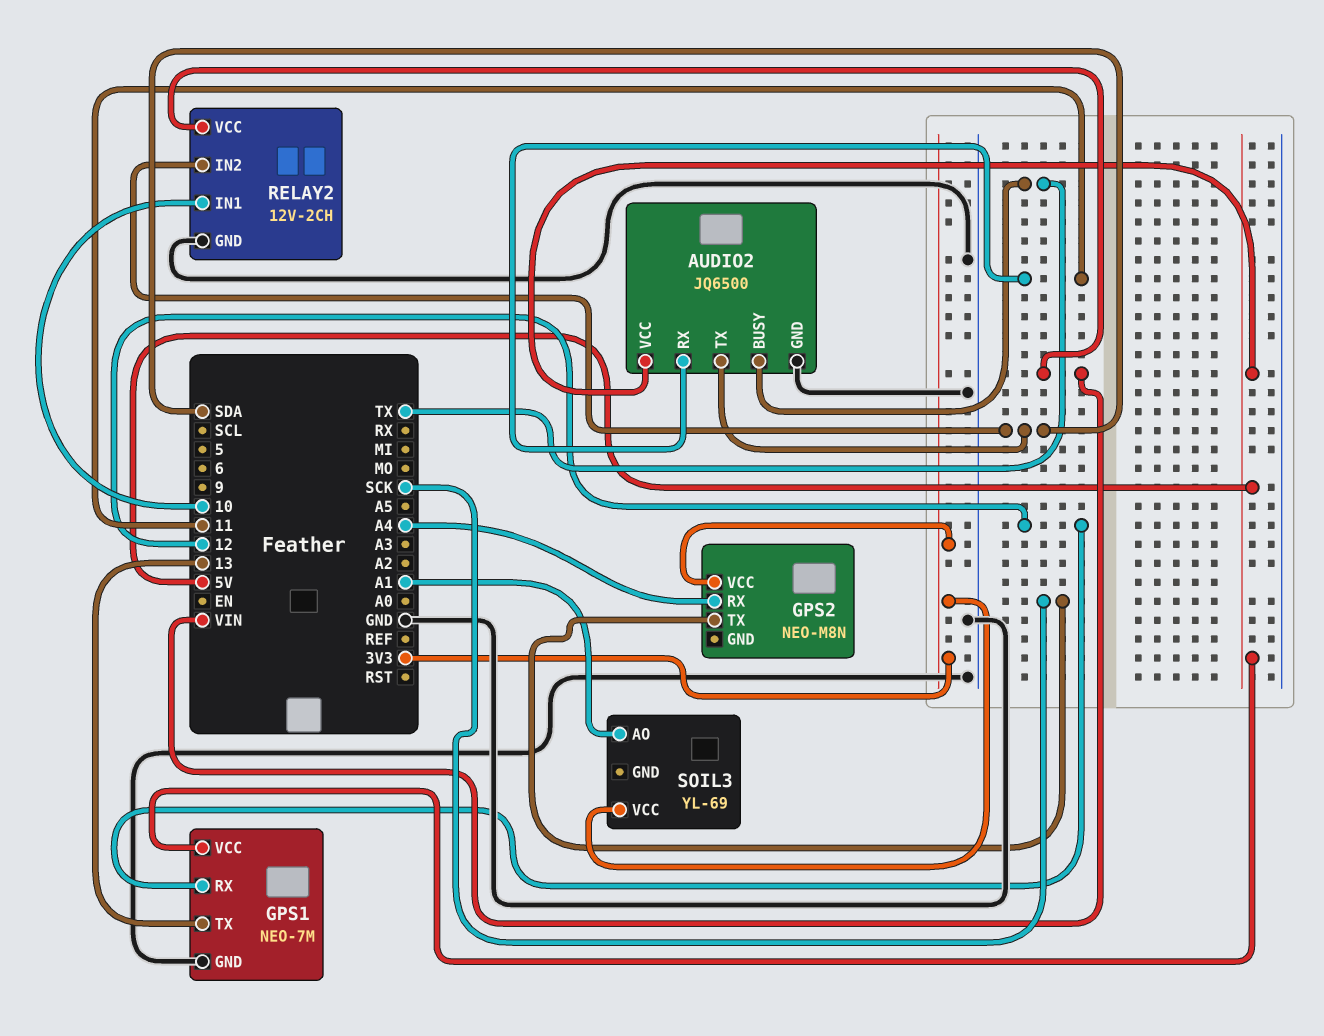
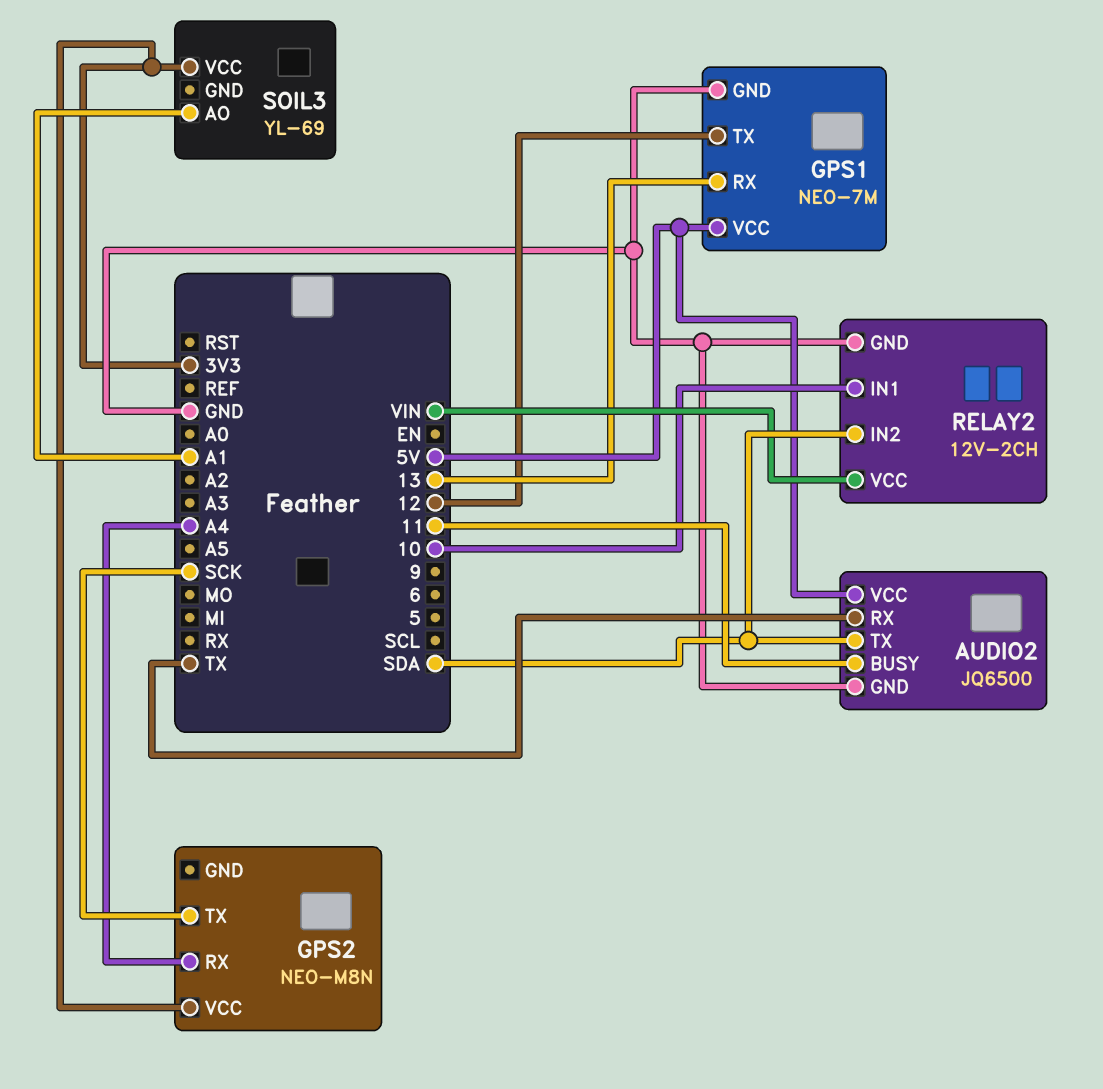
AUDIO2 pin BUSY: TX -> 11
AUDIO2 pin RX: 11 -> TX
GPS1 pin RX: 12 -> 13
GPS1 pin TX: 13 -> 12

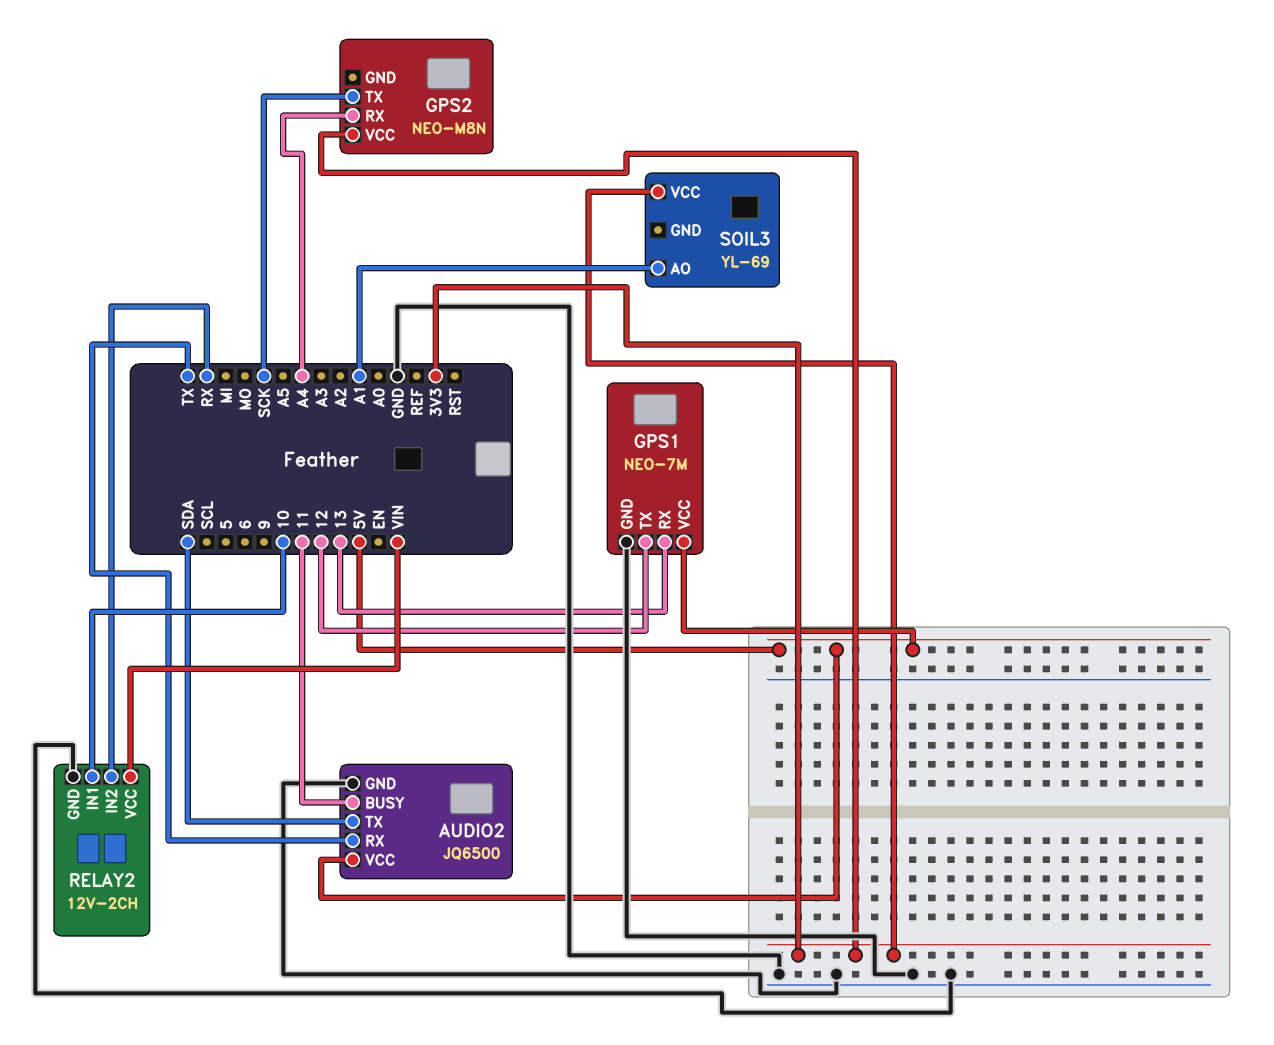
RELAY2 pin IN2: SDA -> RX

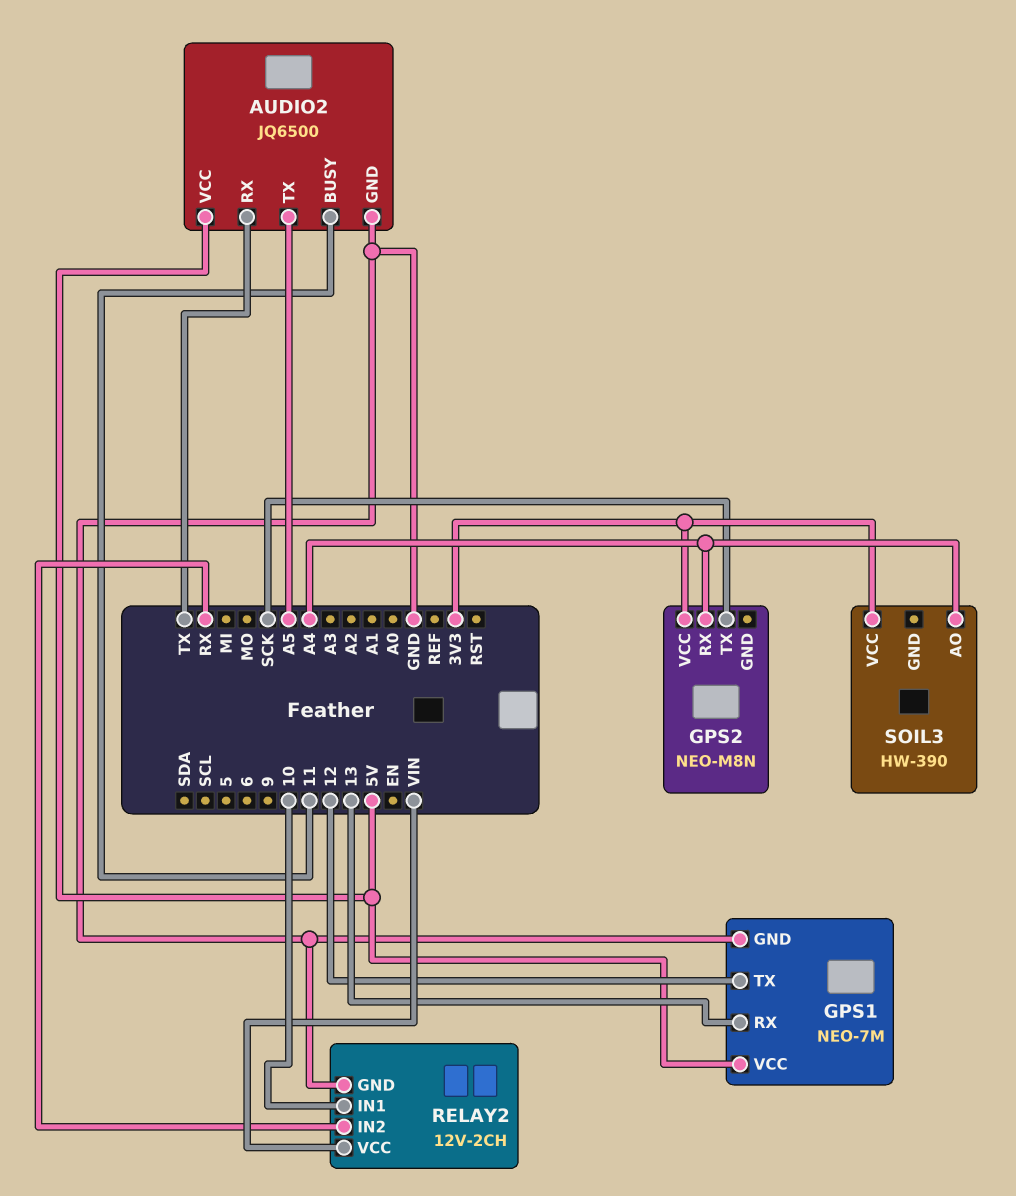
AUDIO2 pin TX: SDA -> A5
SOIL3: YL-69 -> HW-390
SOIL3 pin AO: A1 -> A4

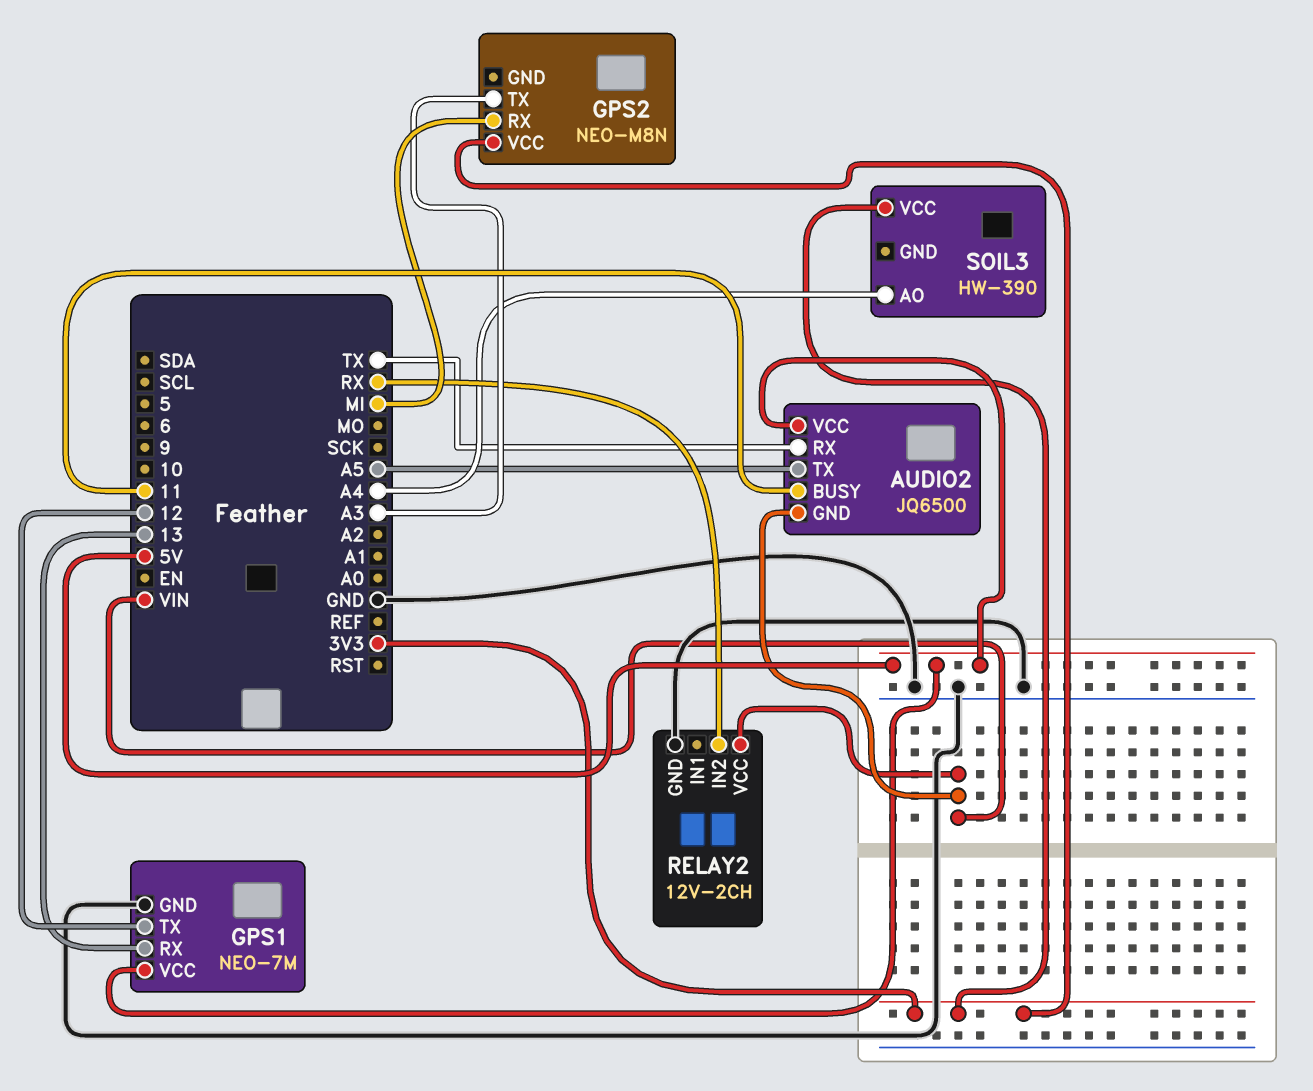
AUDIO2 pin GND: GND -> VIN
GPS2 pin RX: A4 -> MI
GPS2 pin TX: SCK -> A3
RELAY2 pin IN1: 10 -> none

